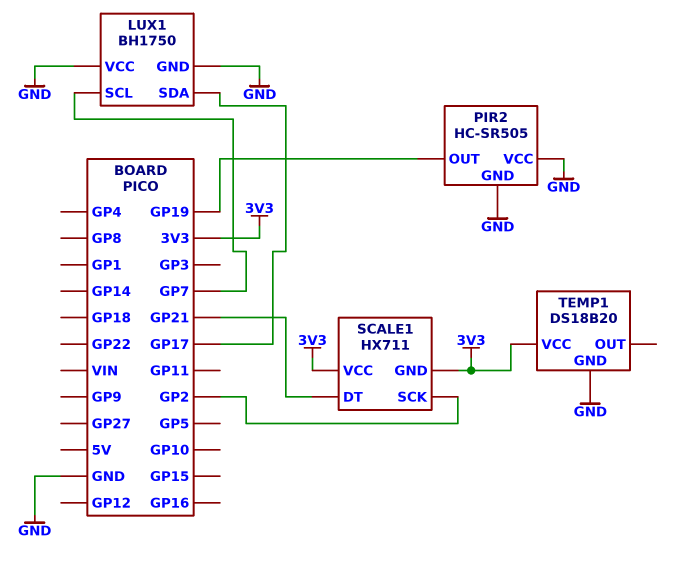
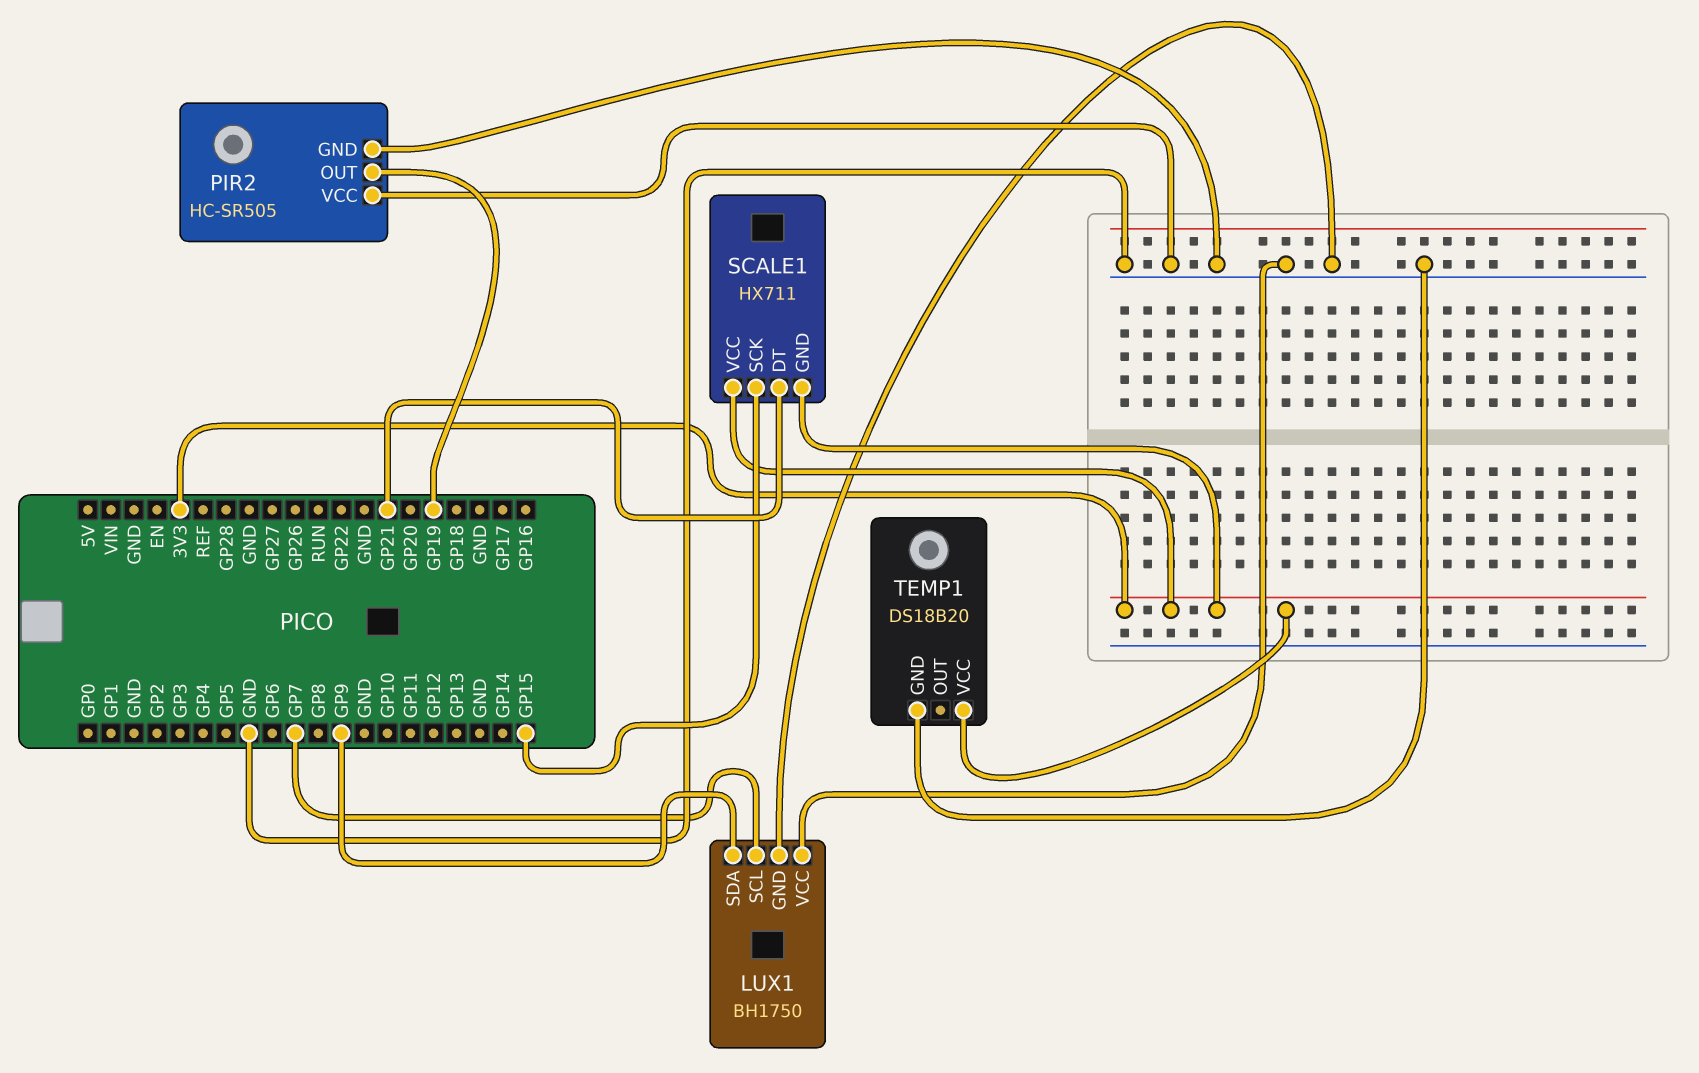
LUX1 pin SDA: GP17 -> GP9
SCALE1 pin SCK: GP2 -> GP15

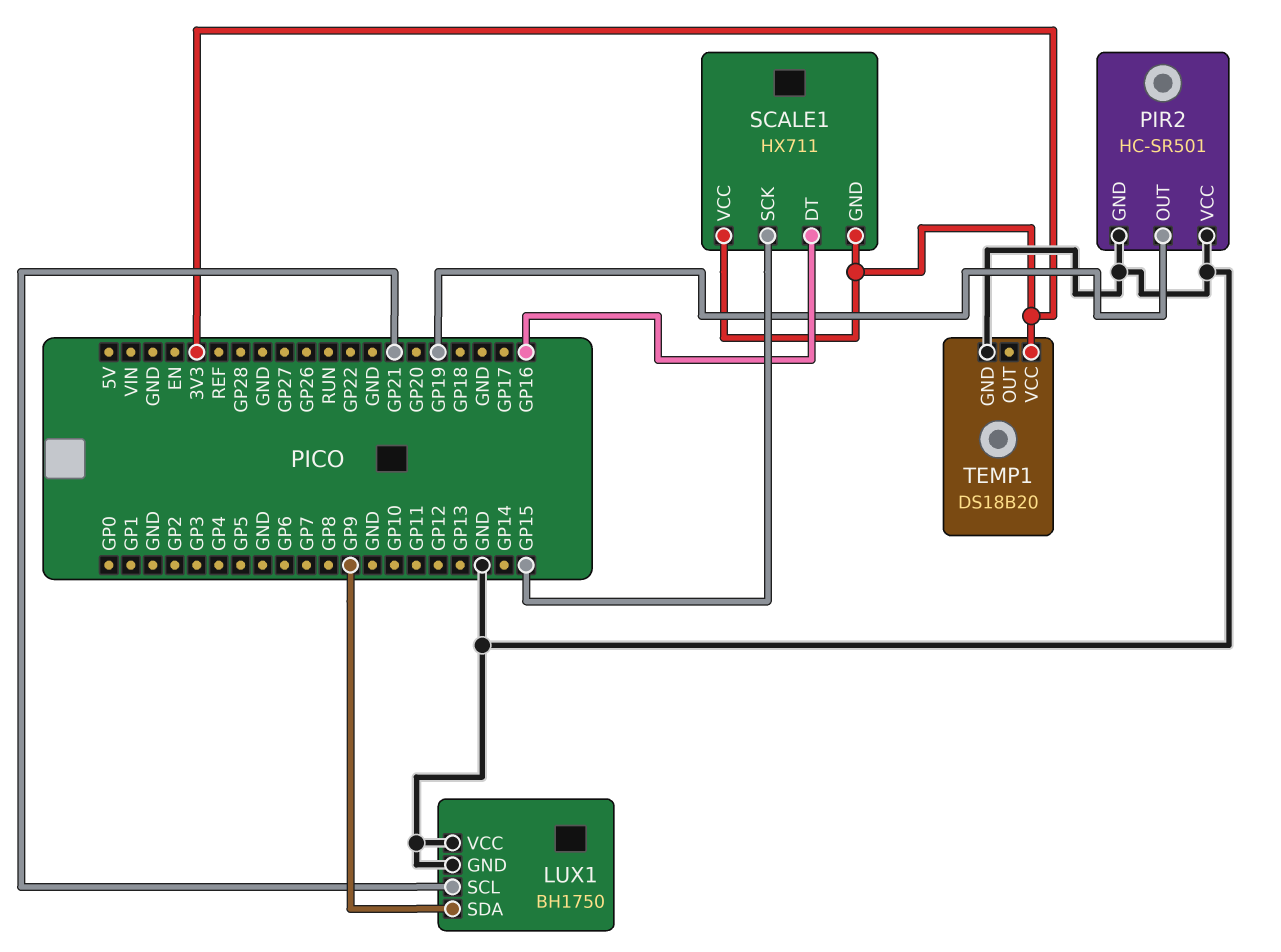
LUX1 pin SCL: GP7 -> GP21
PIR2: HC-SR505 -> HC-SR501
SCALE1 pin DT: GP21 -> GP16

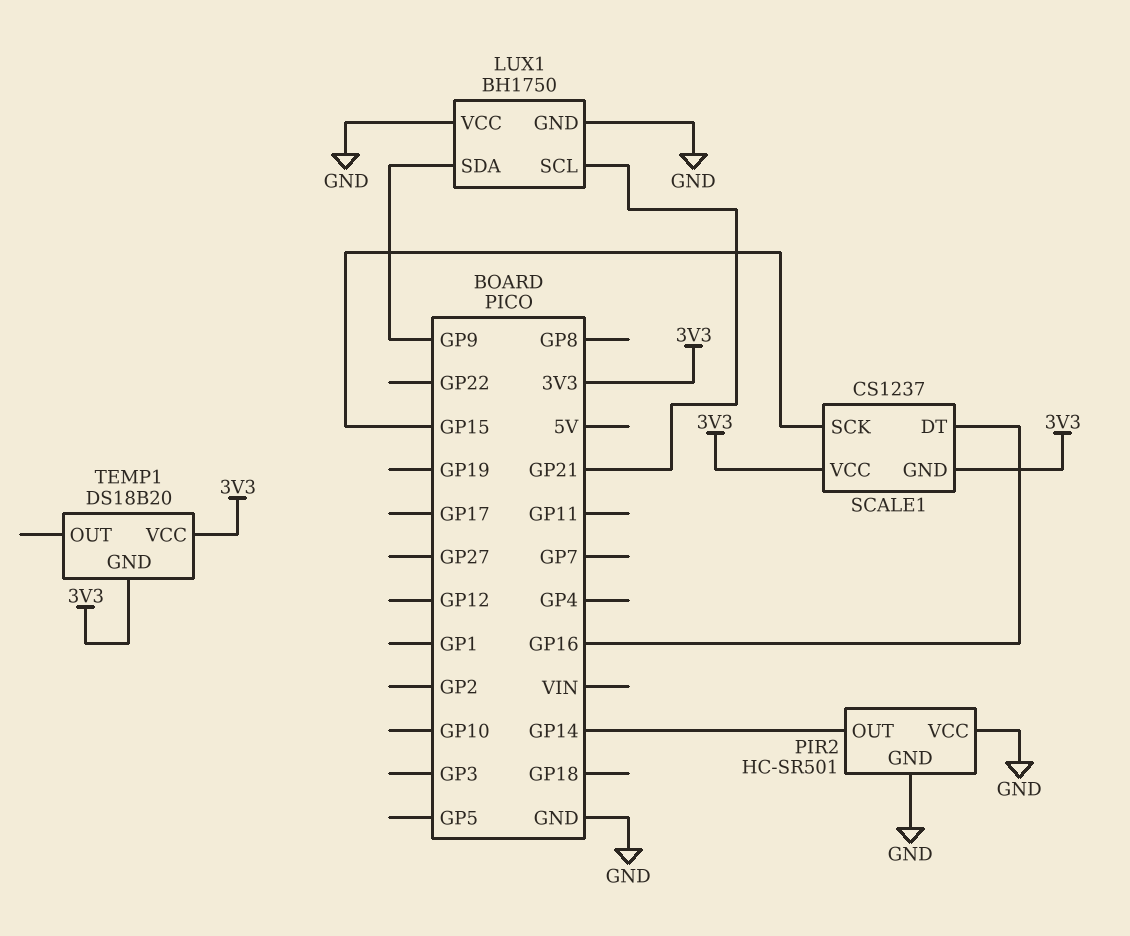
PIR2 pin OUT: GP19 -> GP14
SCALE1: HX711 -> CS1237
TEMP1 pin GND: GND -> 3V3

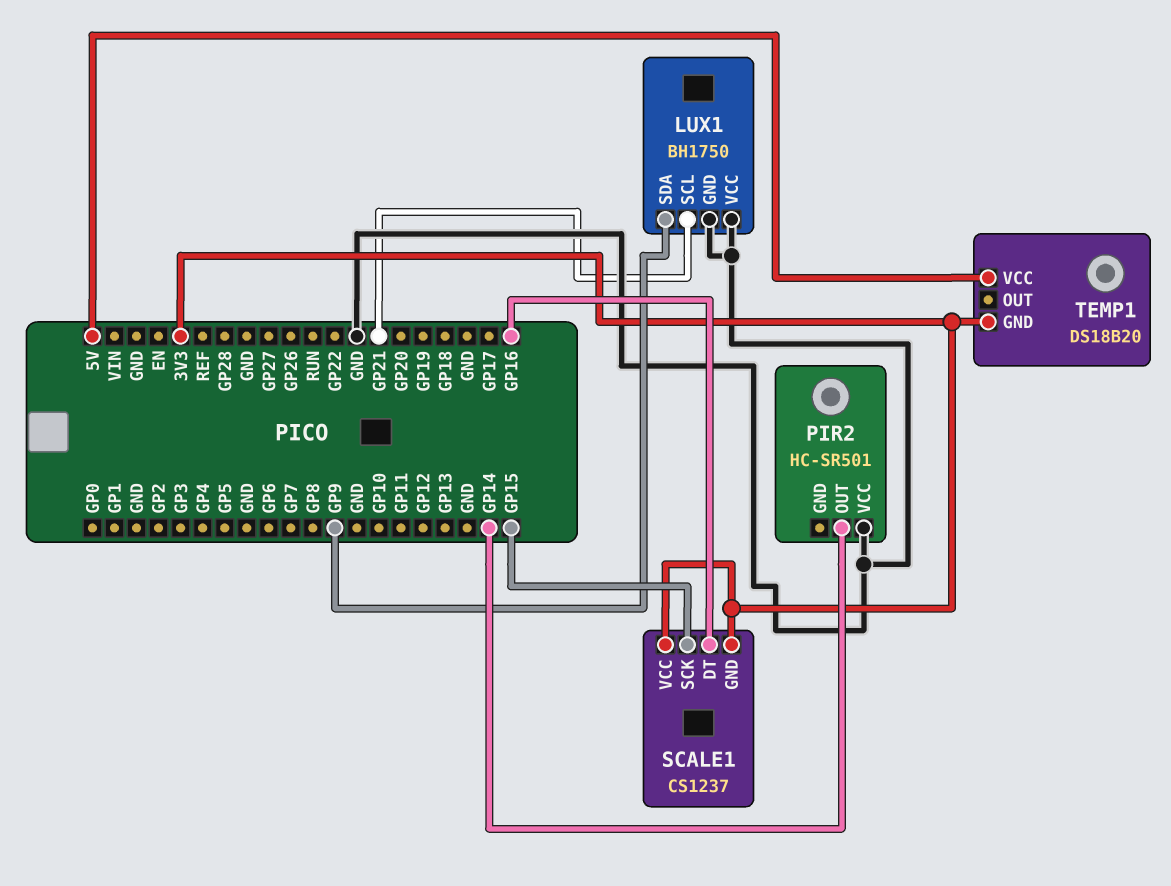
PIR2 pin GND: GND -> none
TEMP1 pin VCC: 3V3 -> 5V

